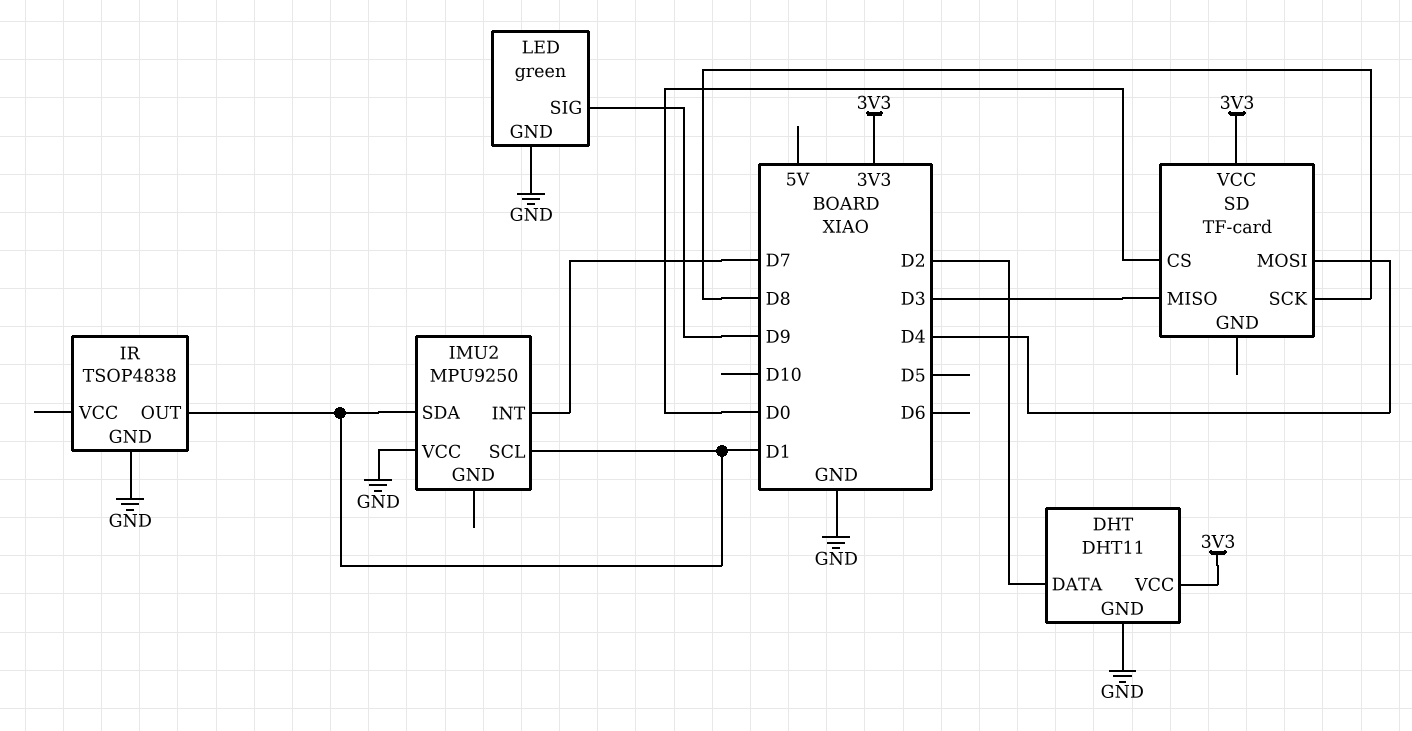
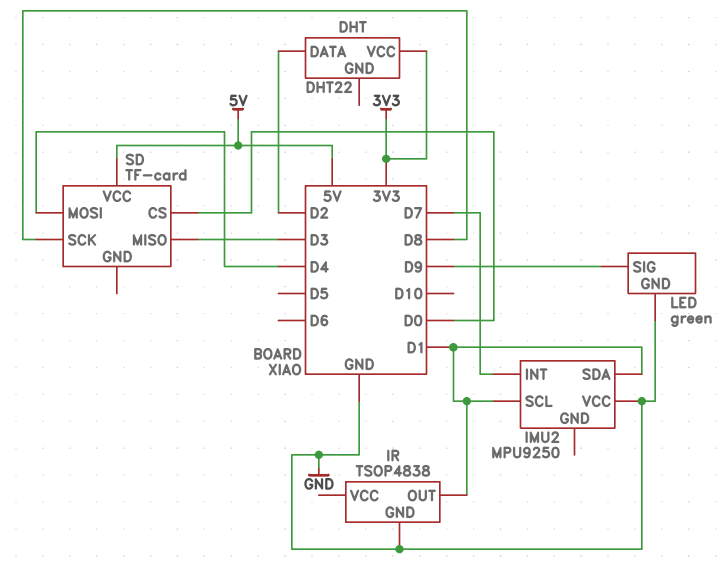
DHT: DHT11 -> DHT22
DHT pin GND: GND -> none
SD pin VCC: 3V3 -> 5V

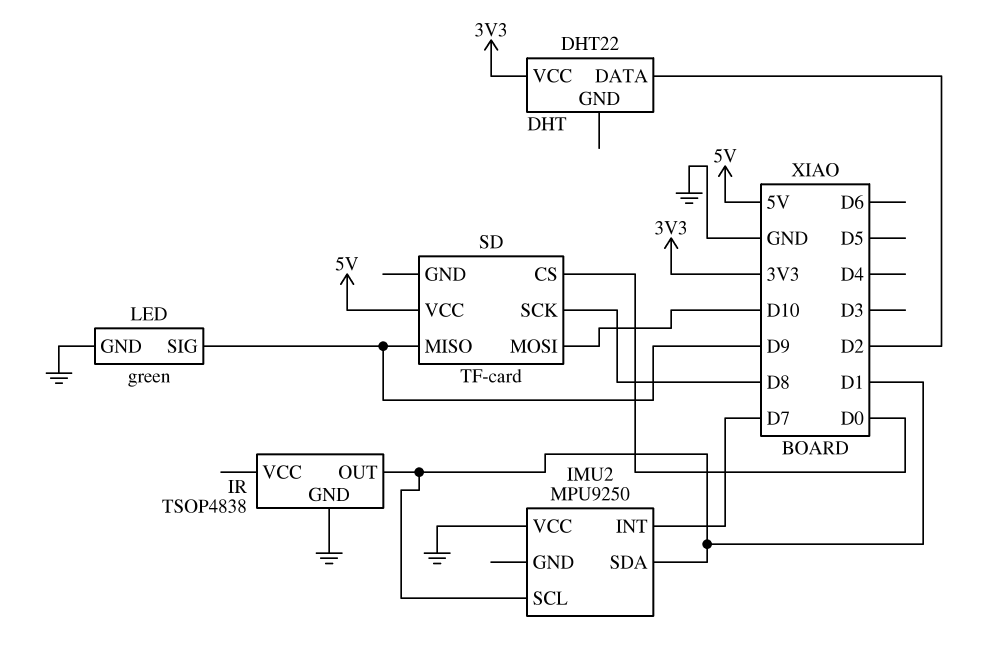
SD pin MISO: D3 -> D9
SD pin MOSI: D4 -> D10

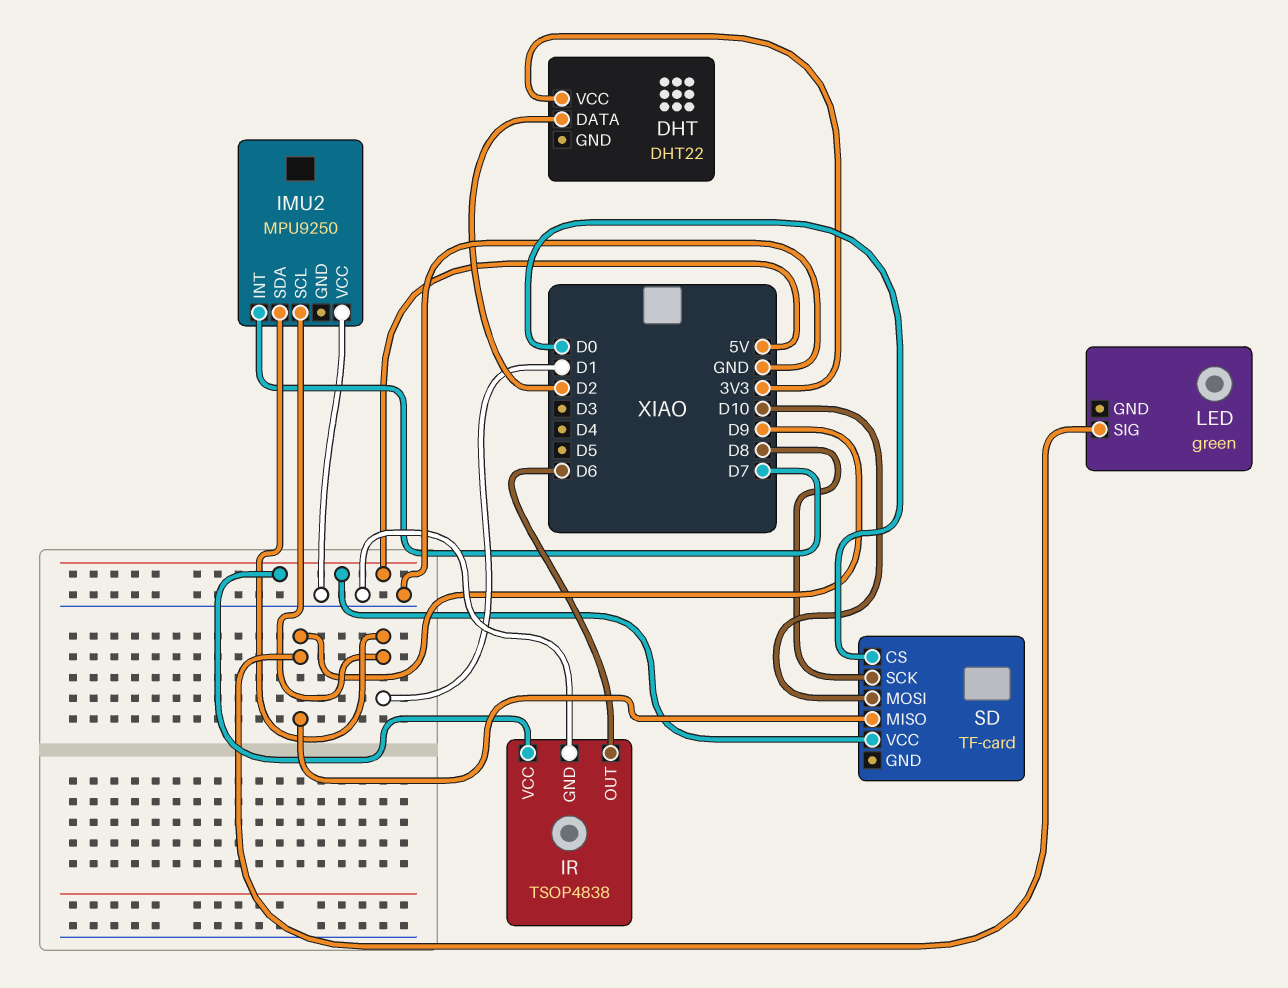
IR pin OUT: D1 -> D6
IR pin VCC: none -> 5V
LED pin GND: GND -> none

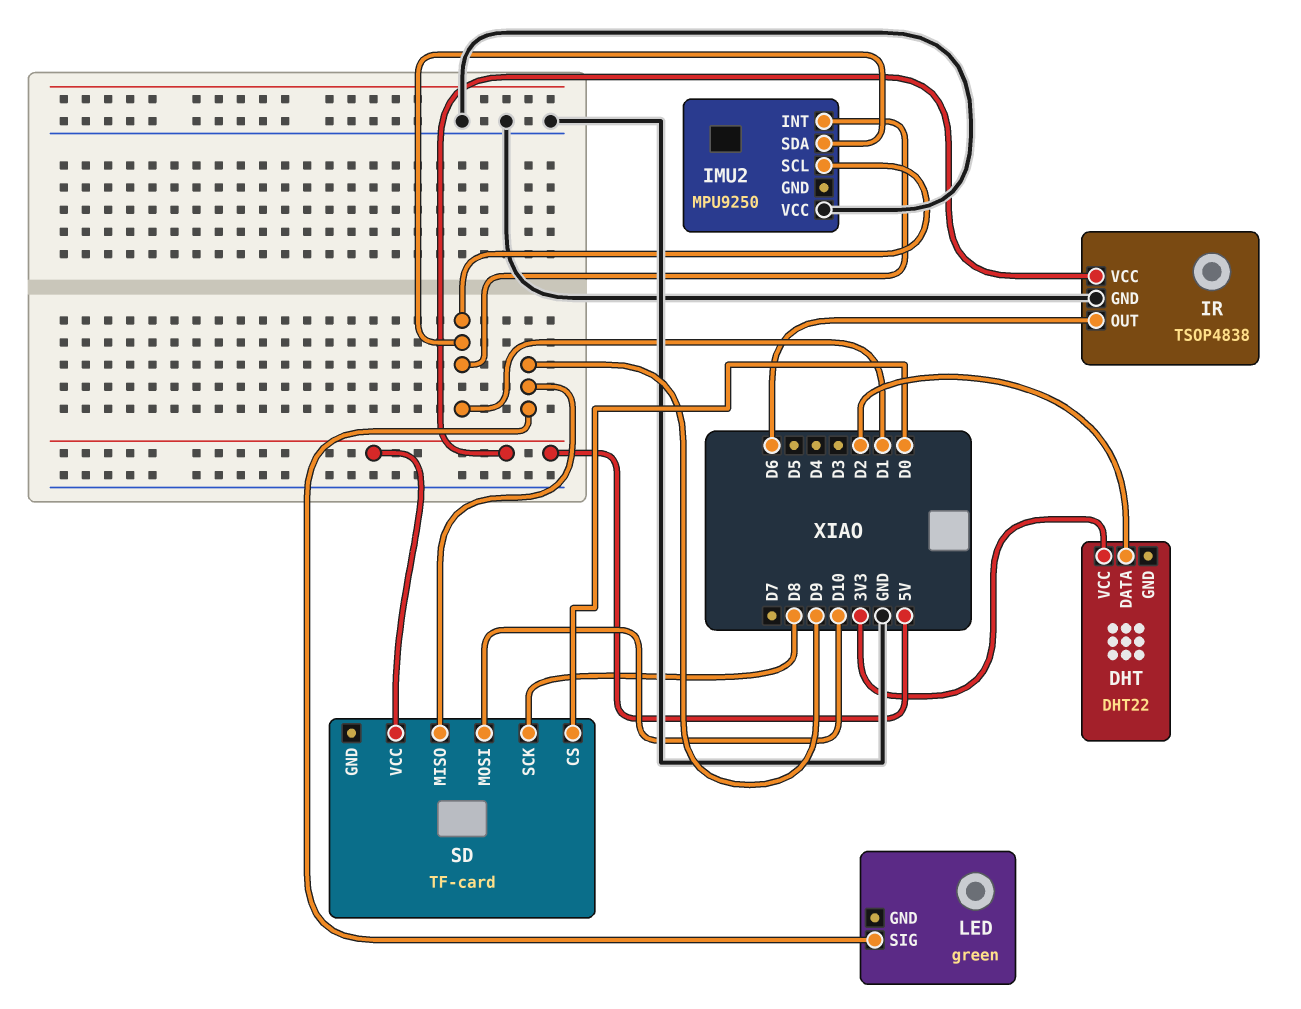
IMU2 pin INT: D7 -> D1

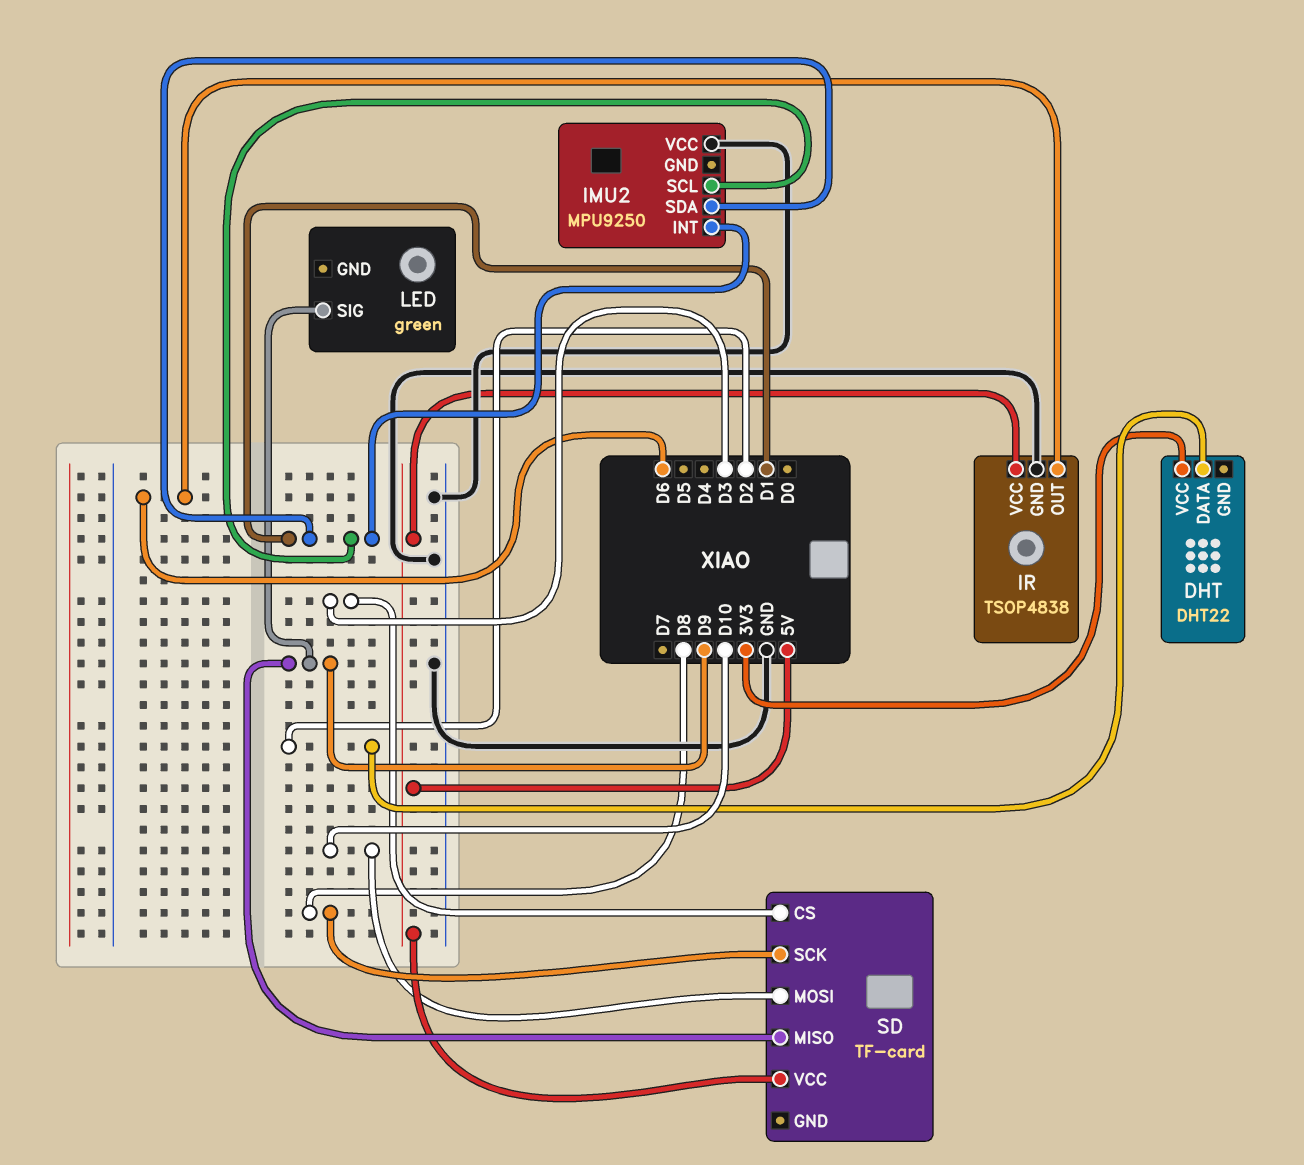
SD pin CS: D0 -> D3

